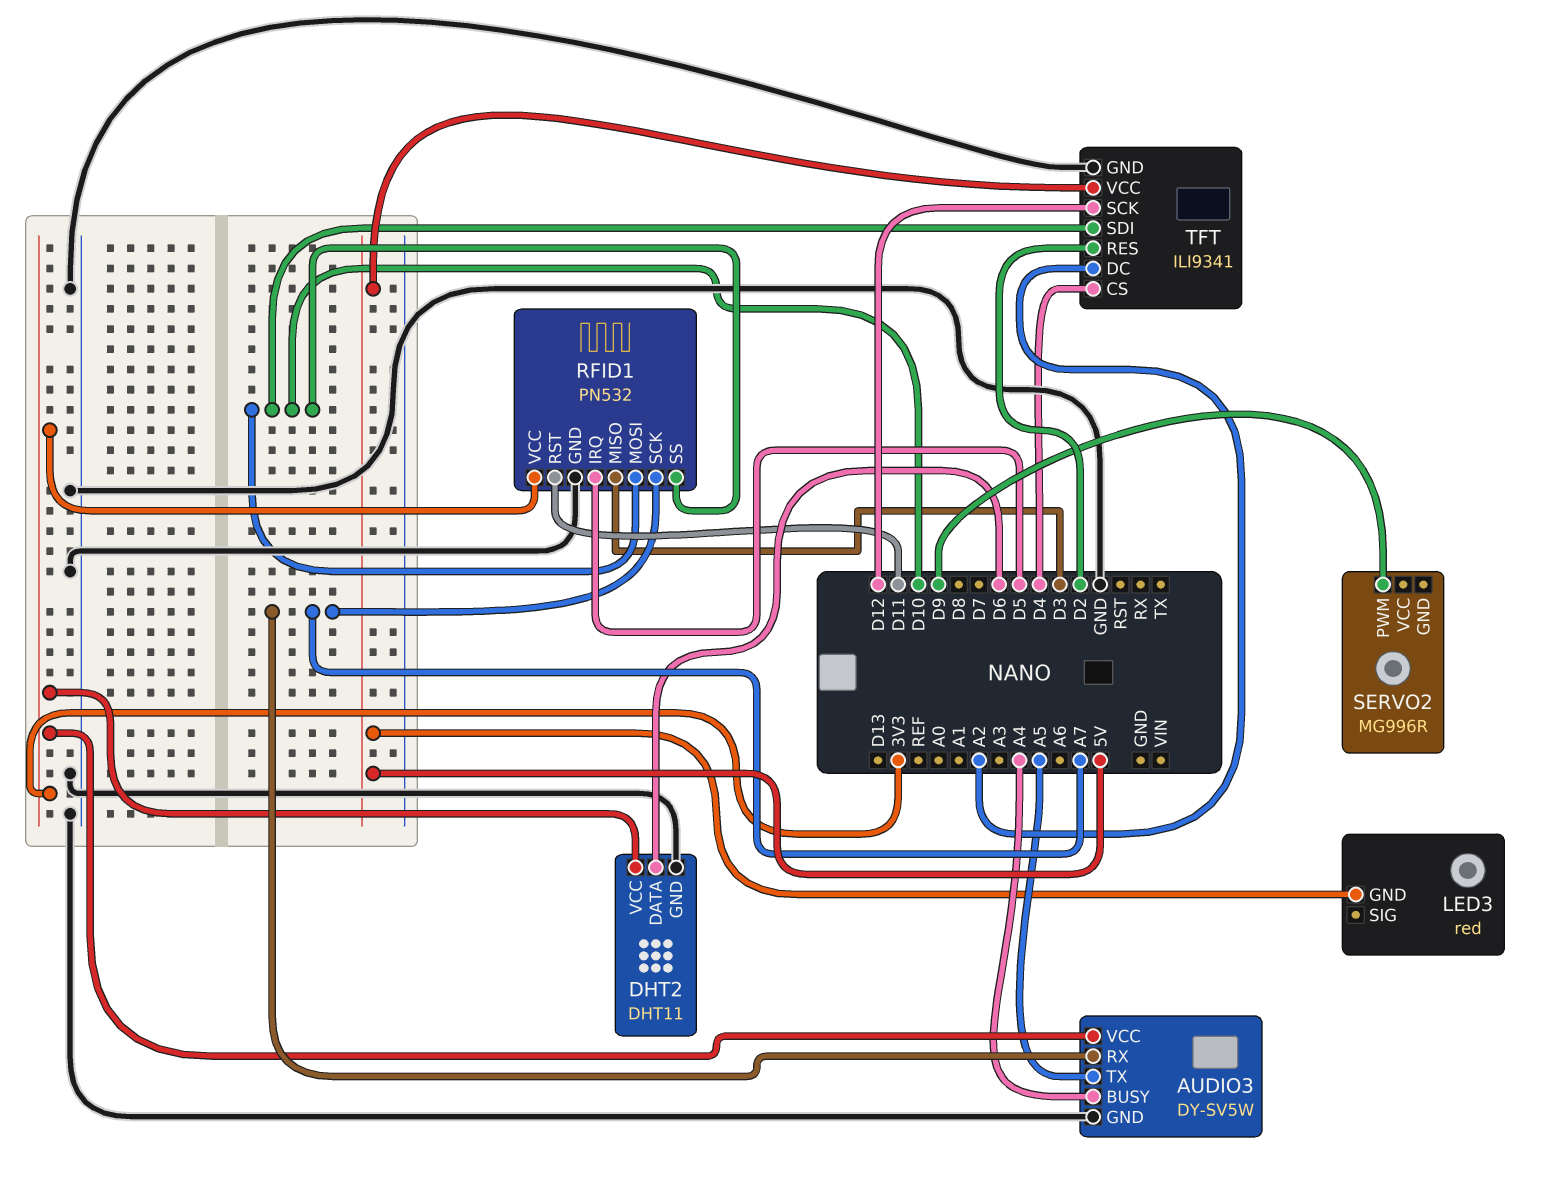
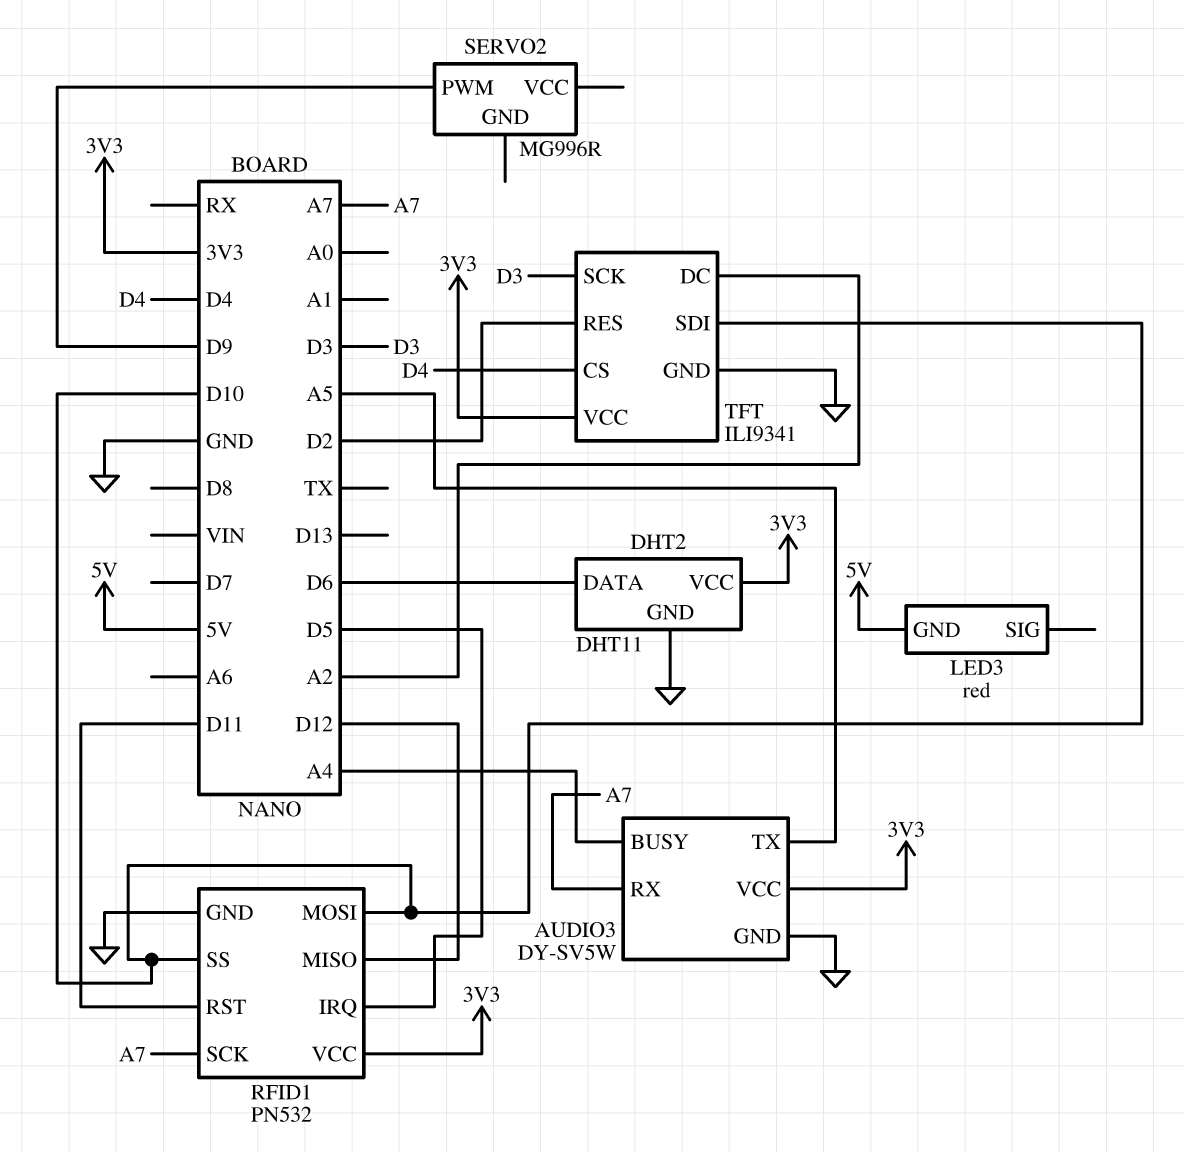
RFID1 pin MISO: D3 -> D12
TFT pin SCK: D12 -> D3
TFT pin VCC: 5V -> 3V3

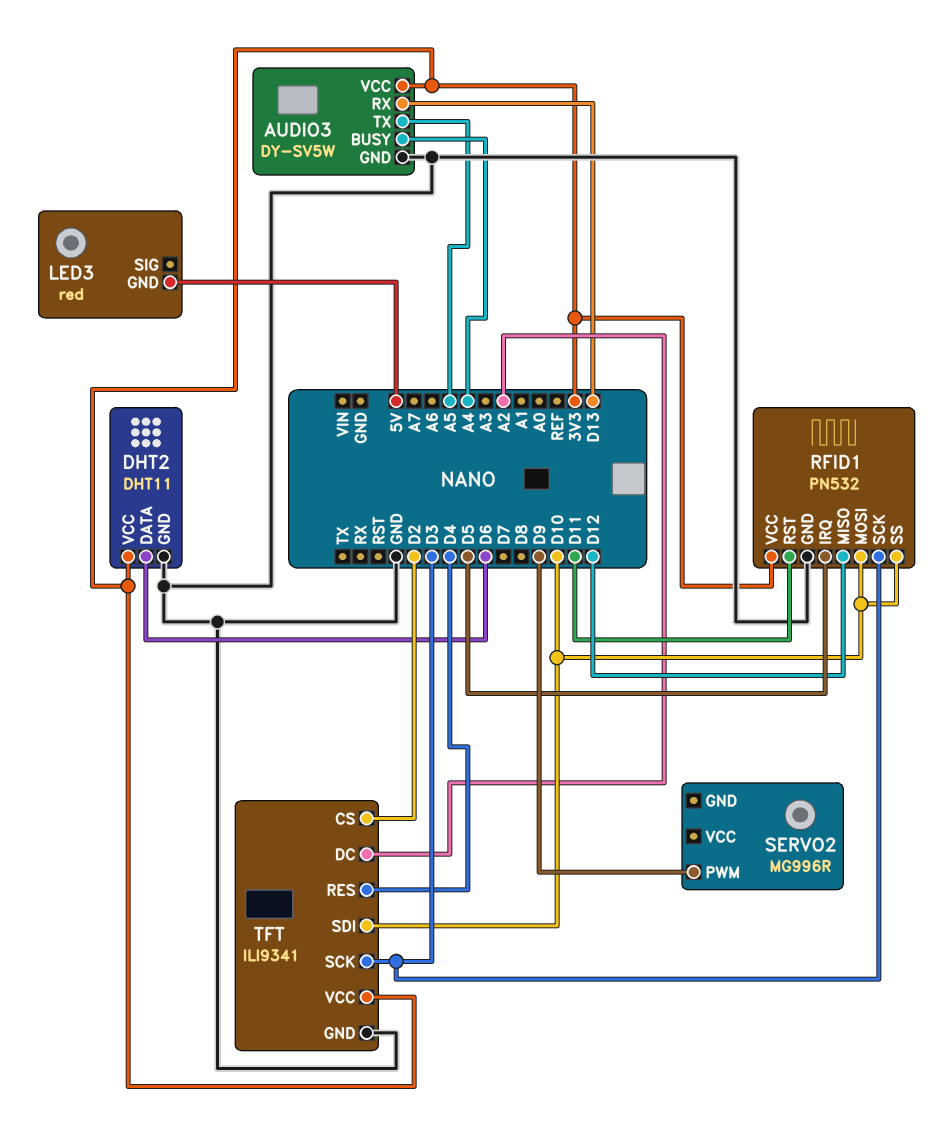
AUDIO3 pin RX: A7 -> D13
RFID1 pin SCK: A7 -> D3
TFT pin CS: D4 -> D2
TFT pin RES: D2 -> D4

